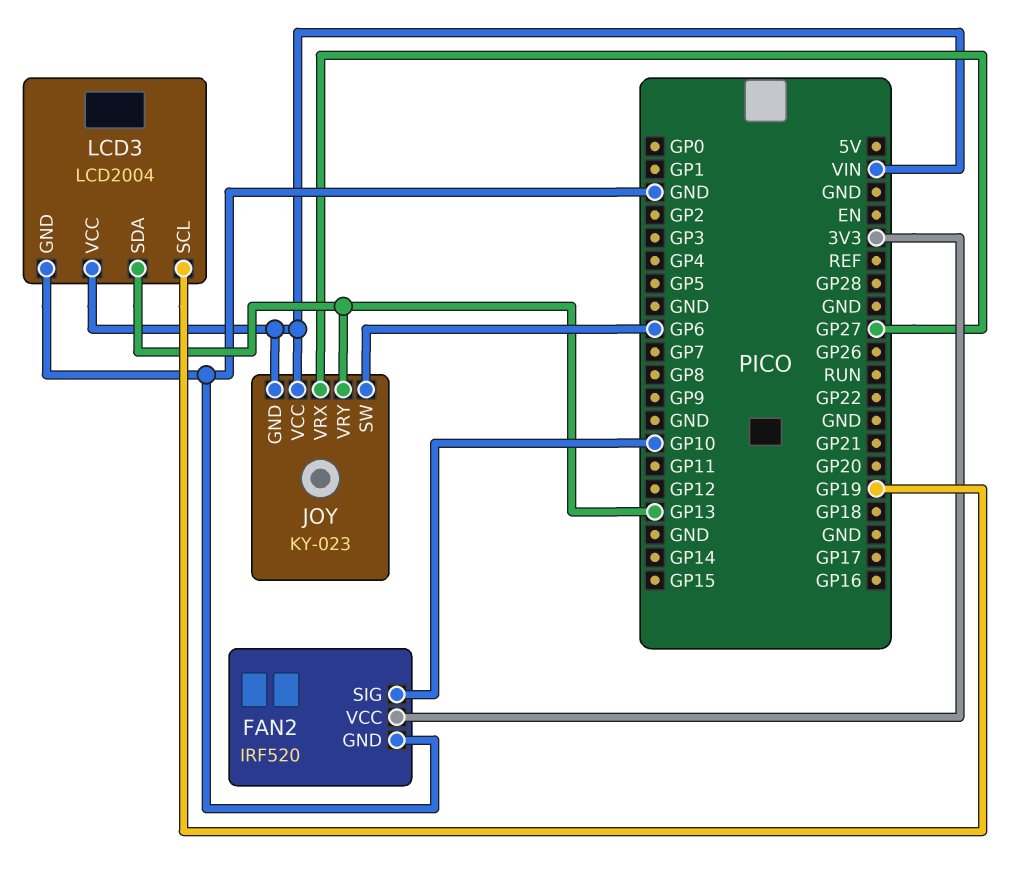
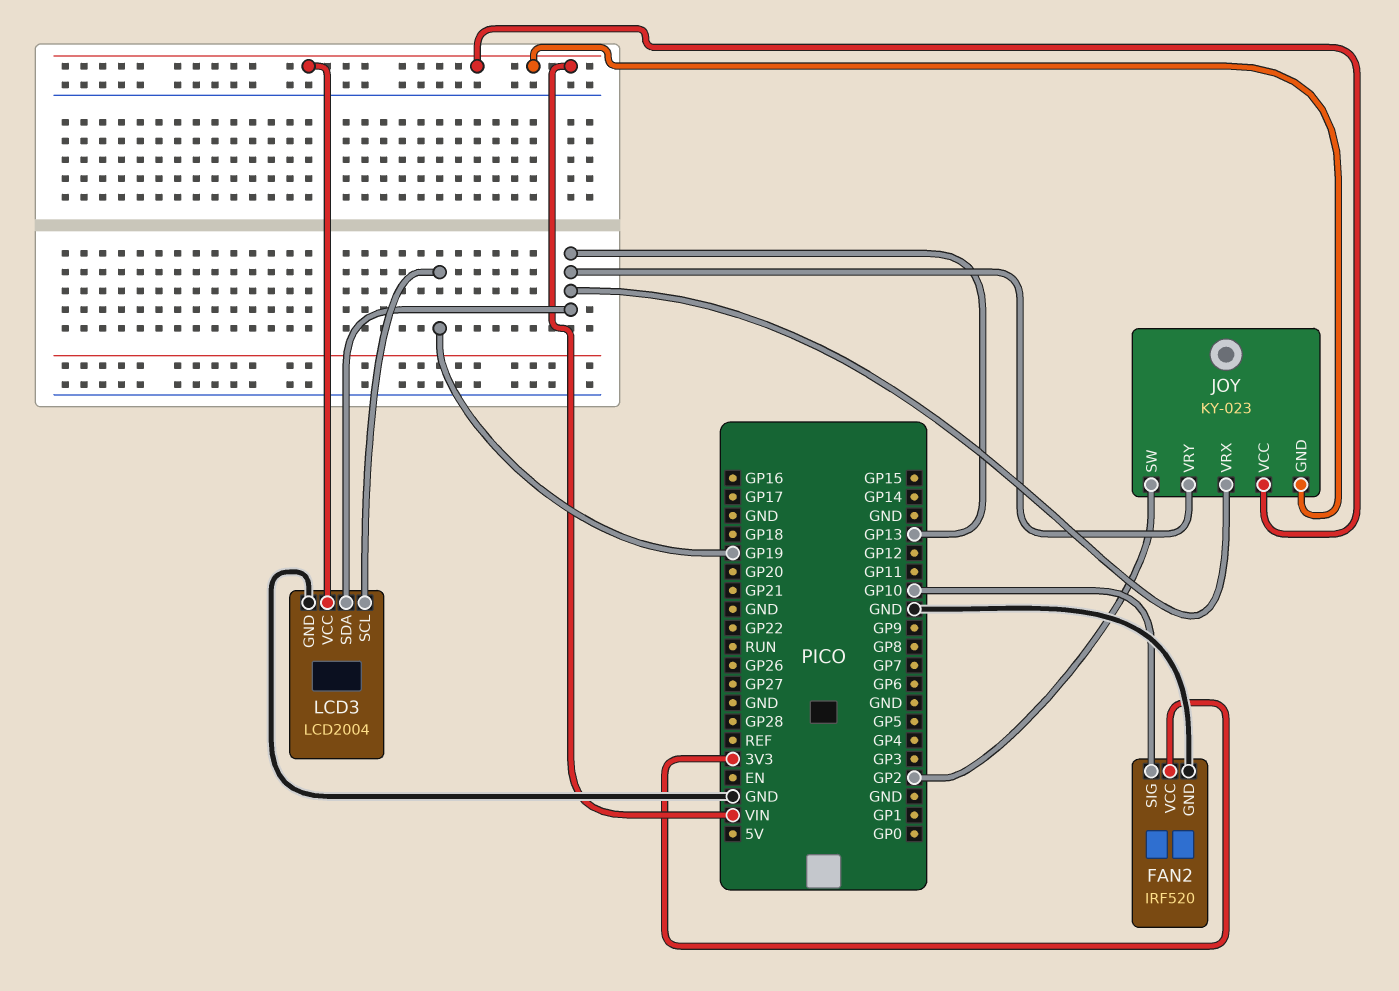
JOY pin SW: GP6 -> GP2
JOY pin VRX: GP27 -> GP13

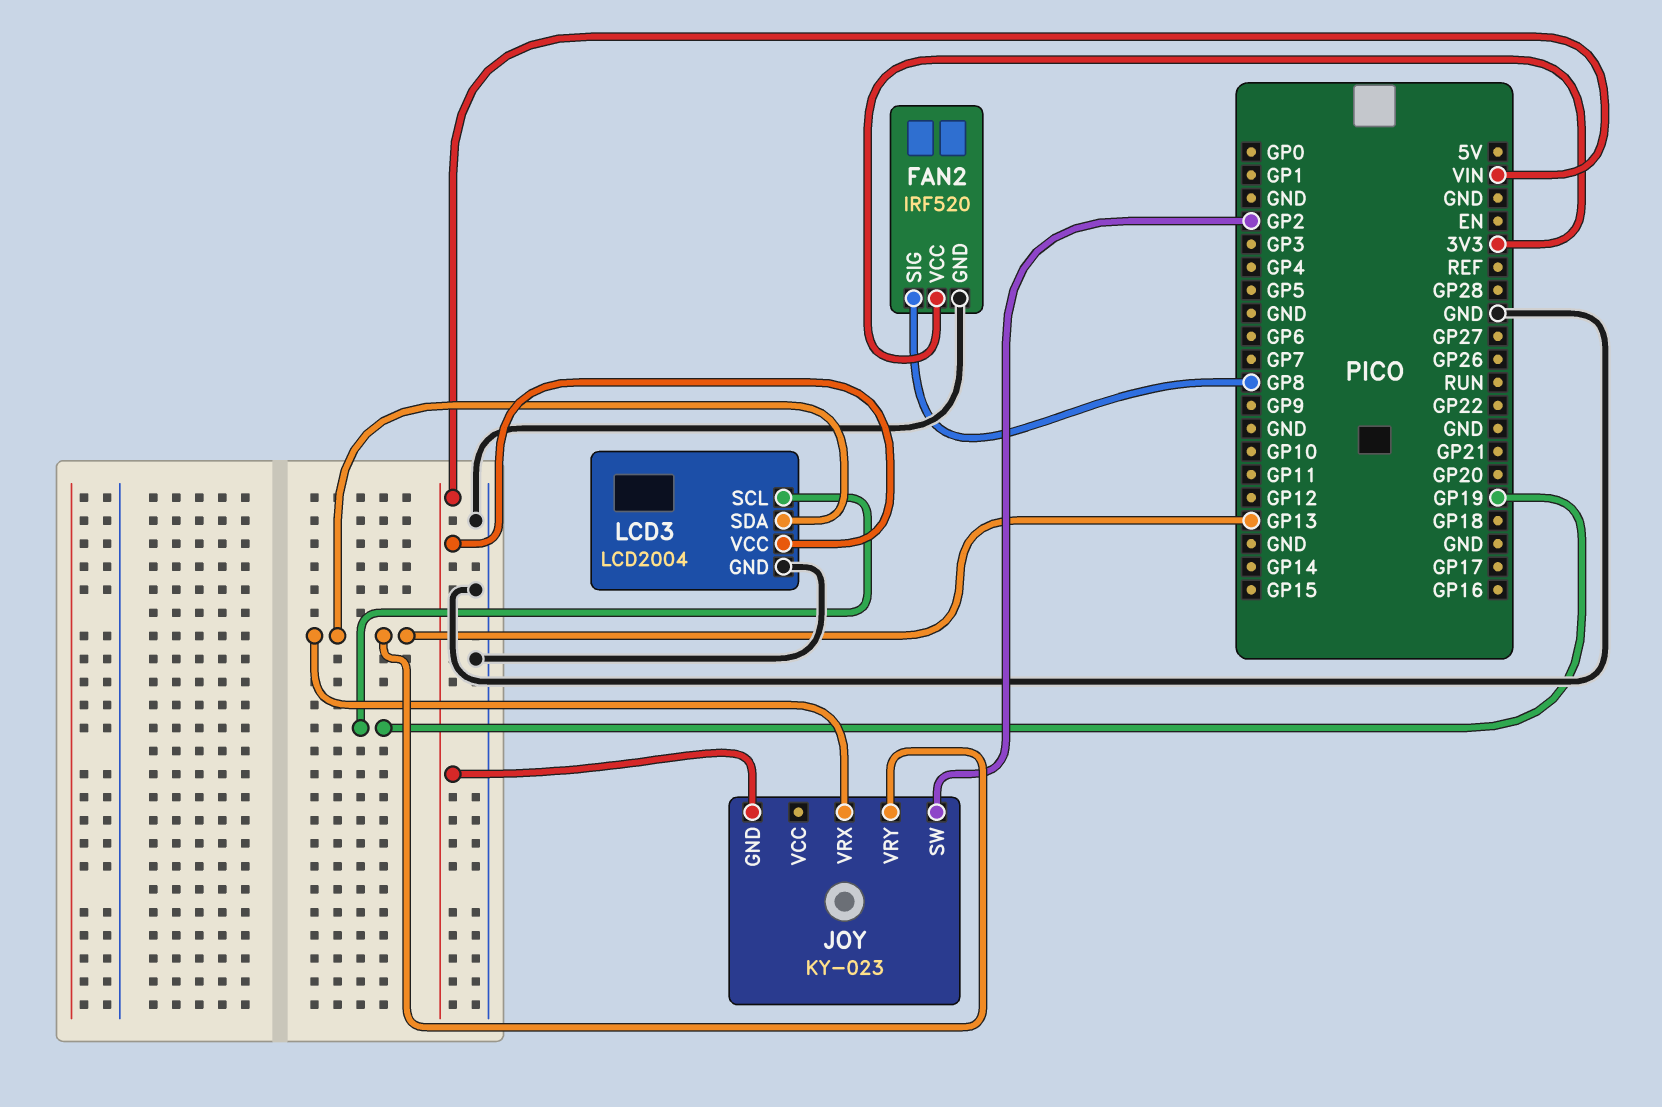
FAN2 pin SIG: GP10 -> GP8
JOY pin VCC: VIN -> none

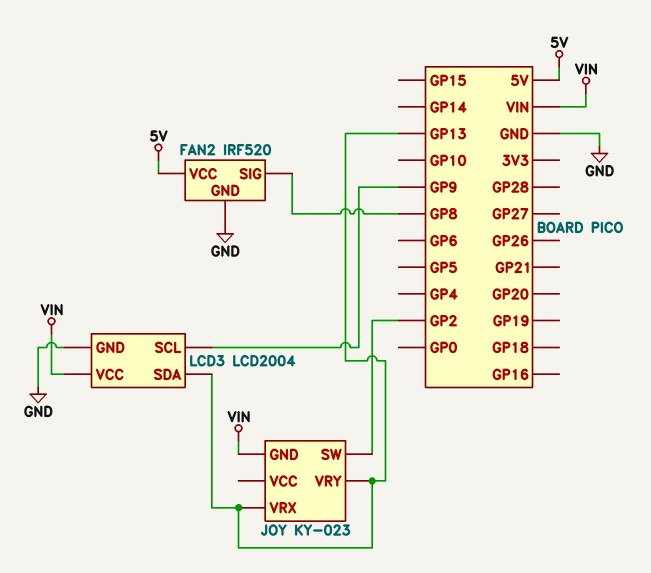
FAN2 pin VCC: 3V3 -> 5V
LCD3 pin SCL: GP19 -> GP9

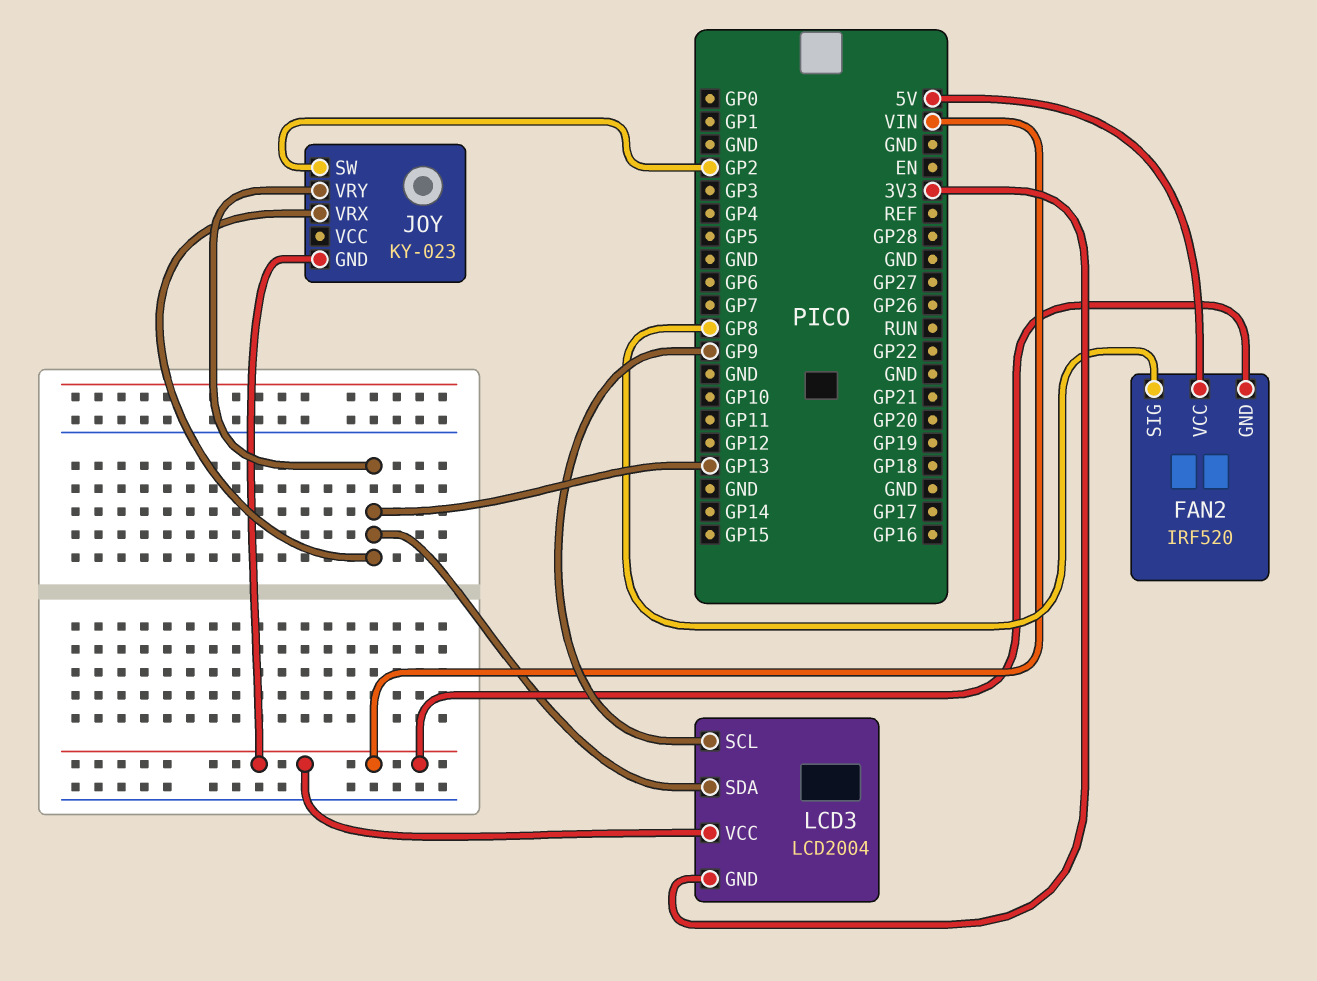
FAN2 pin GND: GND -> VIN
LCD3 pin GND: GND -> 3V3

